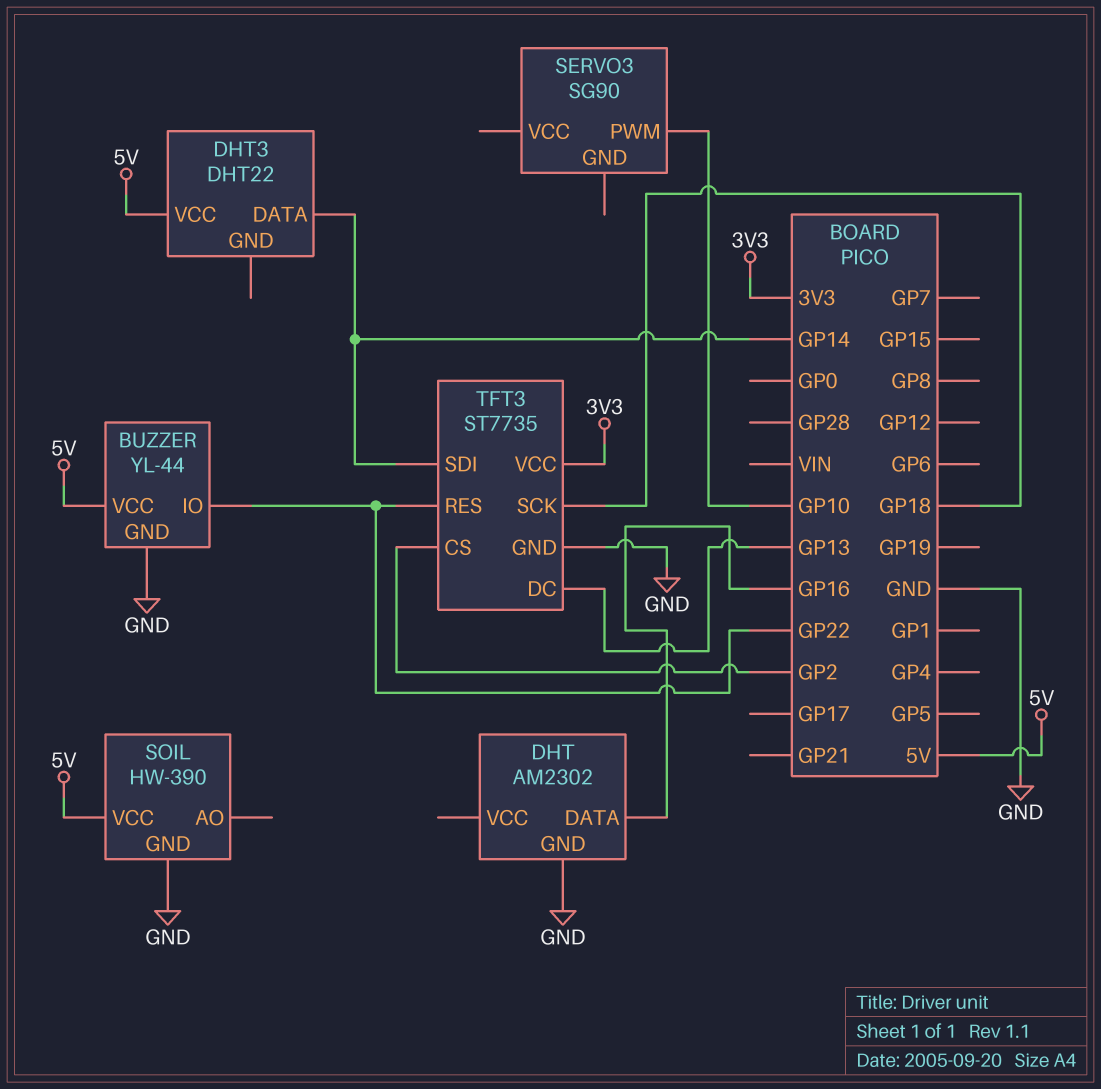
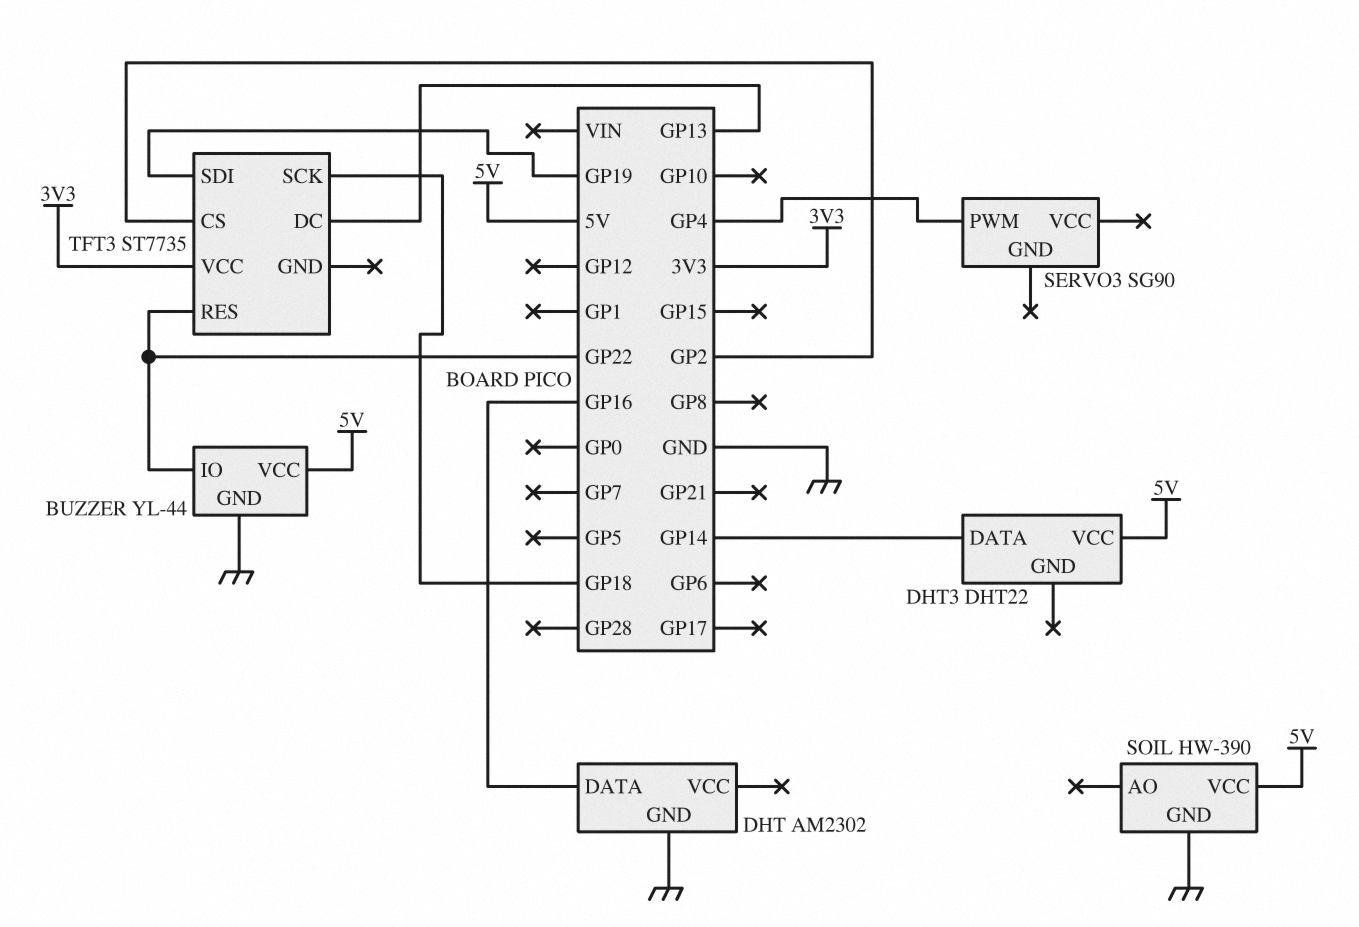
SERVO3 pin PWM: GP10 -> GP4
TFT3 pin GND: GND -> none
TFT3 pin SDI: GP14 -> GP19

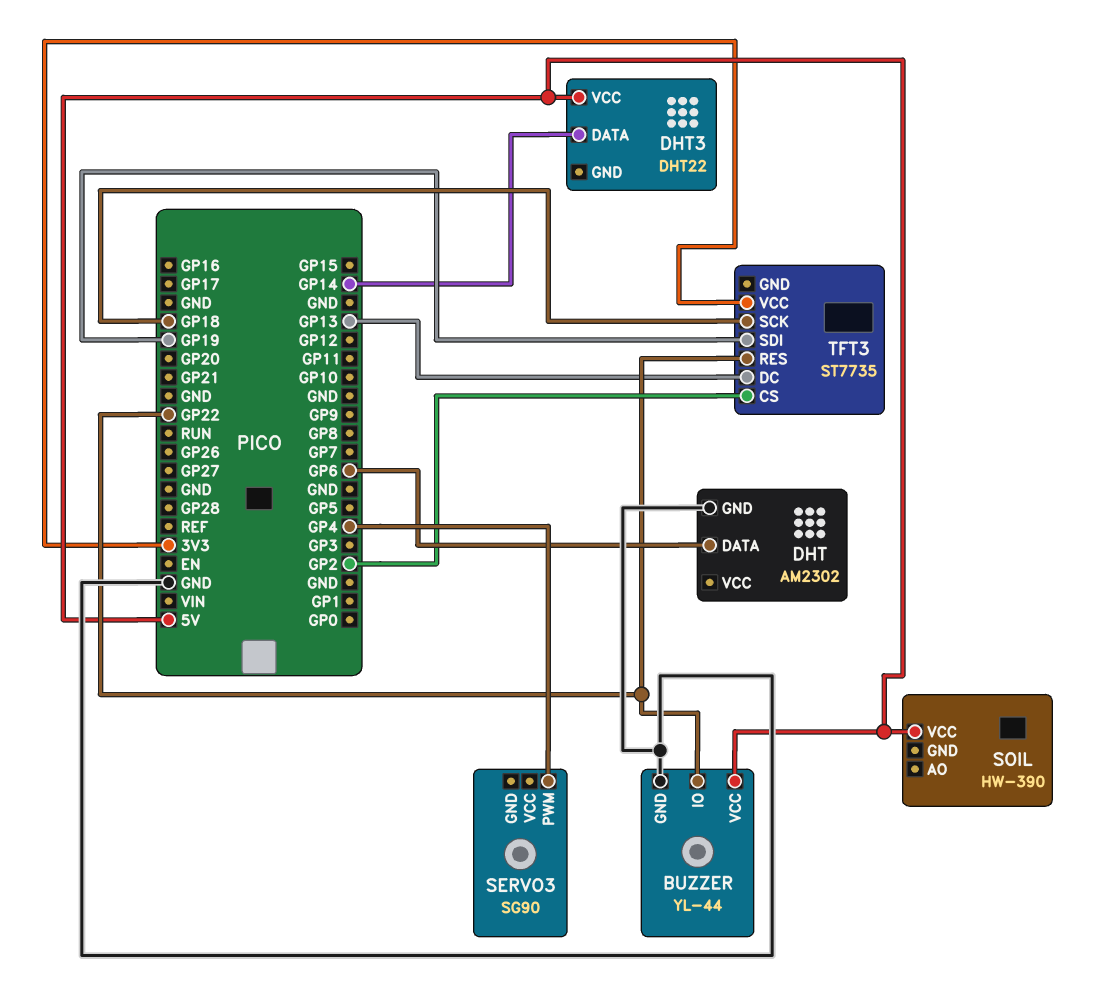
DHT pin DATA: GP16 -> GP6
SOIL pin GND: GND -> none

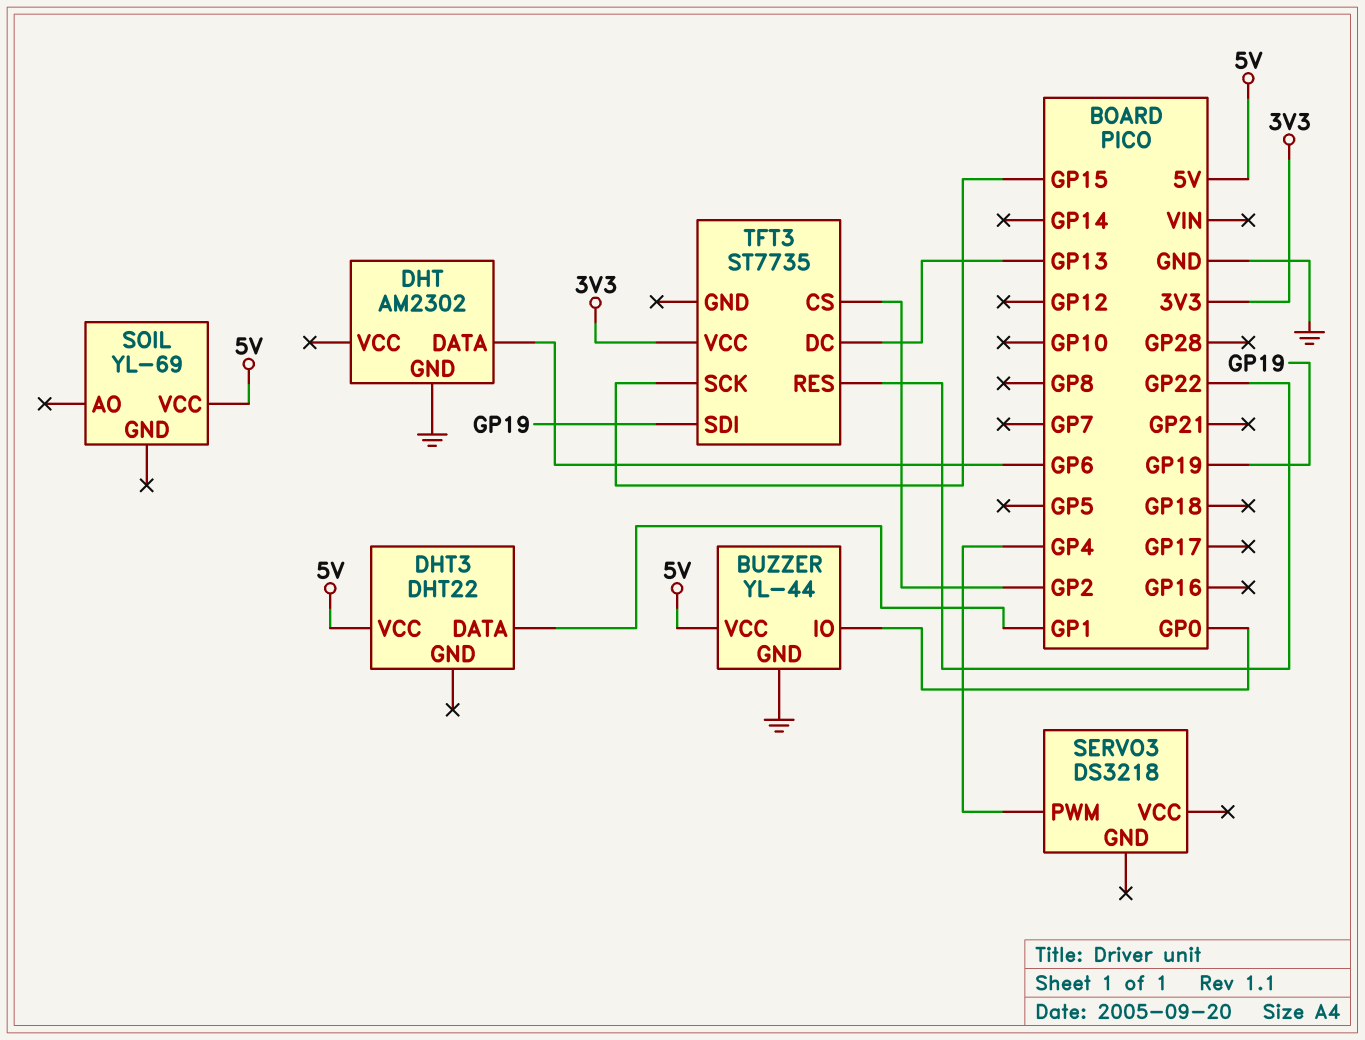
BUZZER pin IO: GP22 -> GP0
DHT3 pin DATA: GP14 -> GP1
SERVO3: SG90 -> DS3218
SOIL: HW-390 -> YL-69
TFT3 pin SCK: GP18 -> GP15

